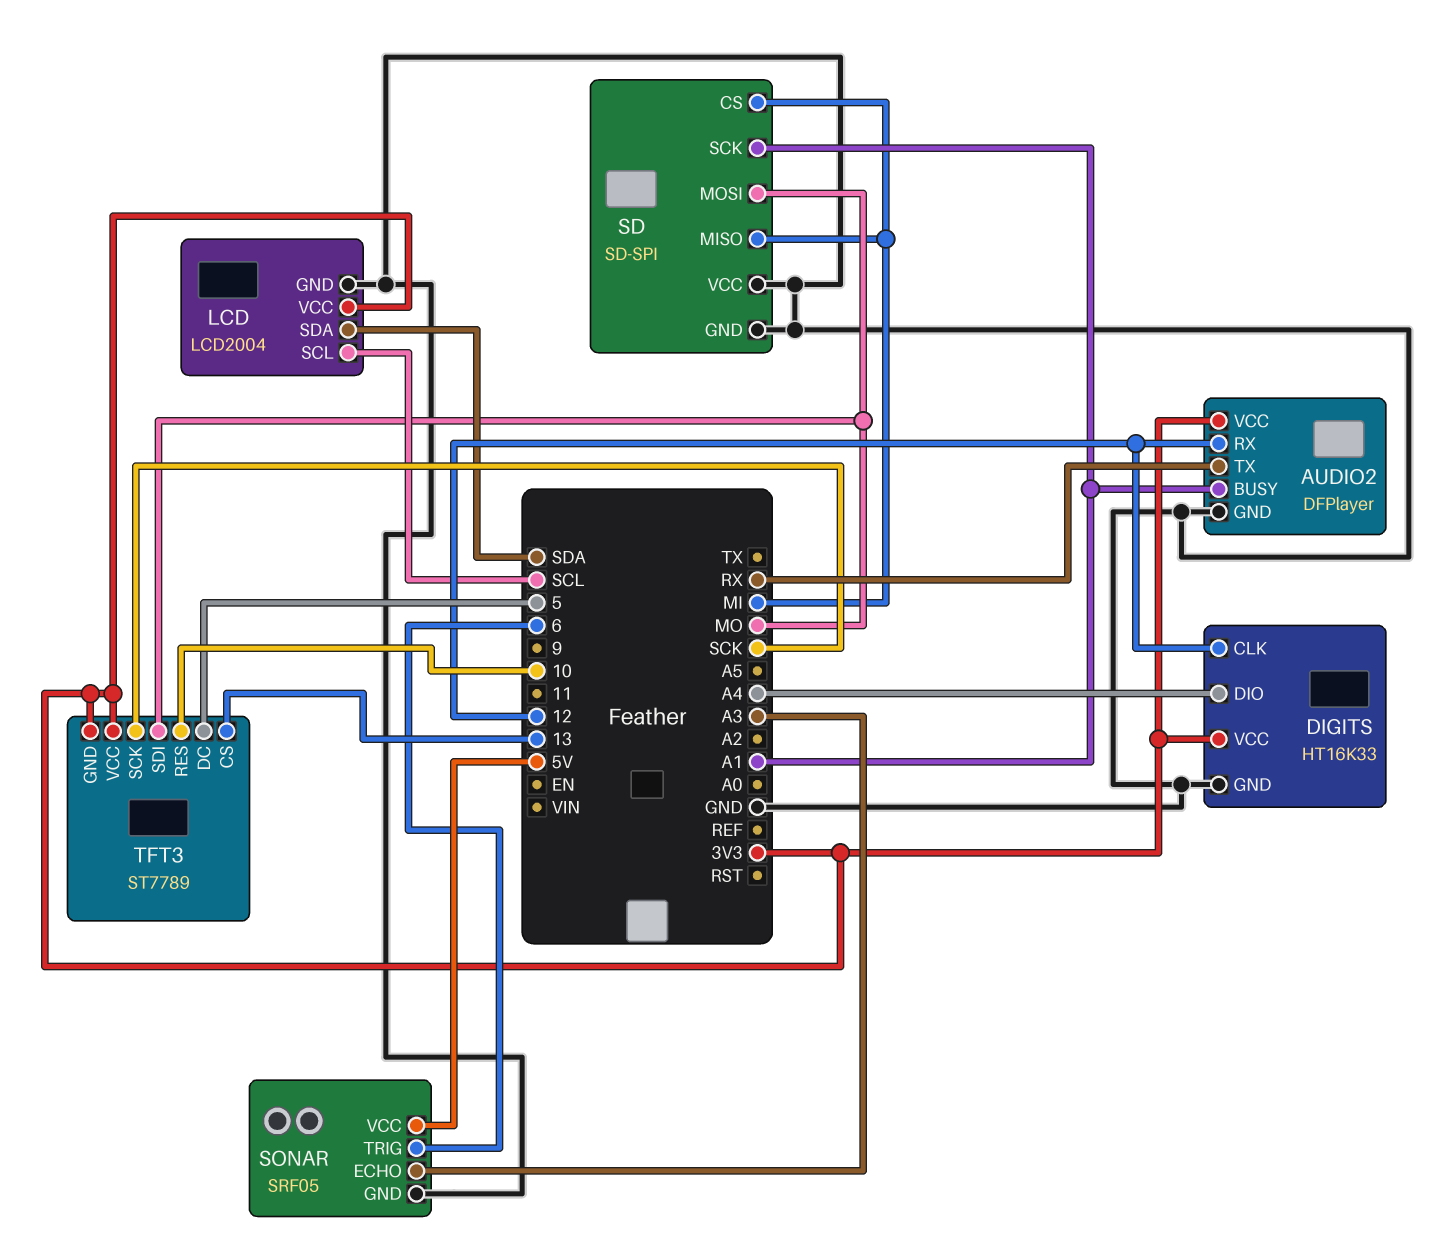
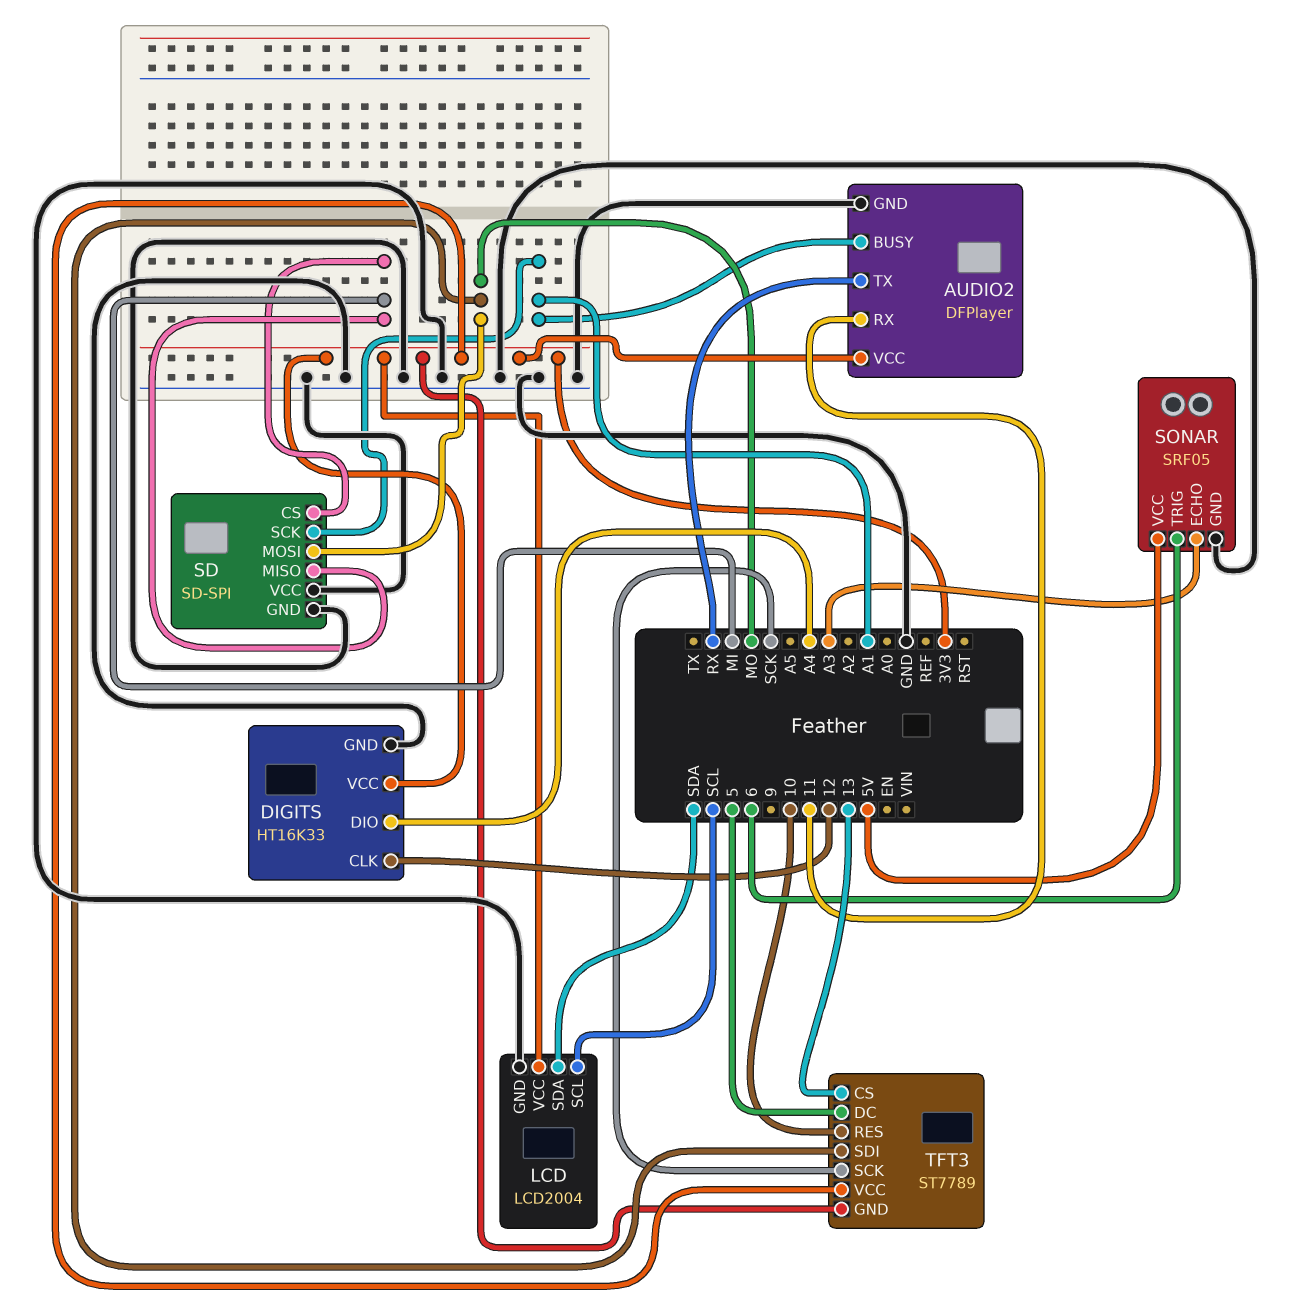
AUDIO2 pin RX: 12 -> 11

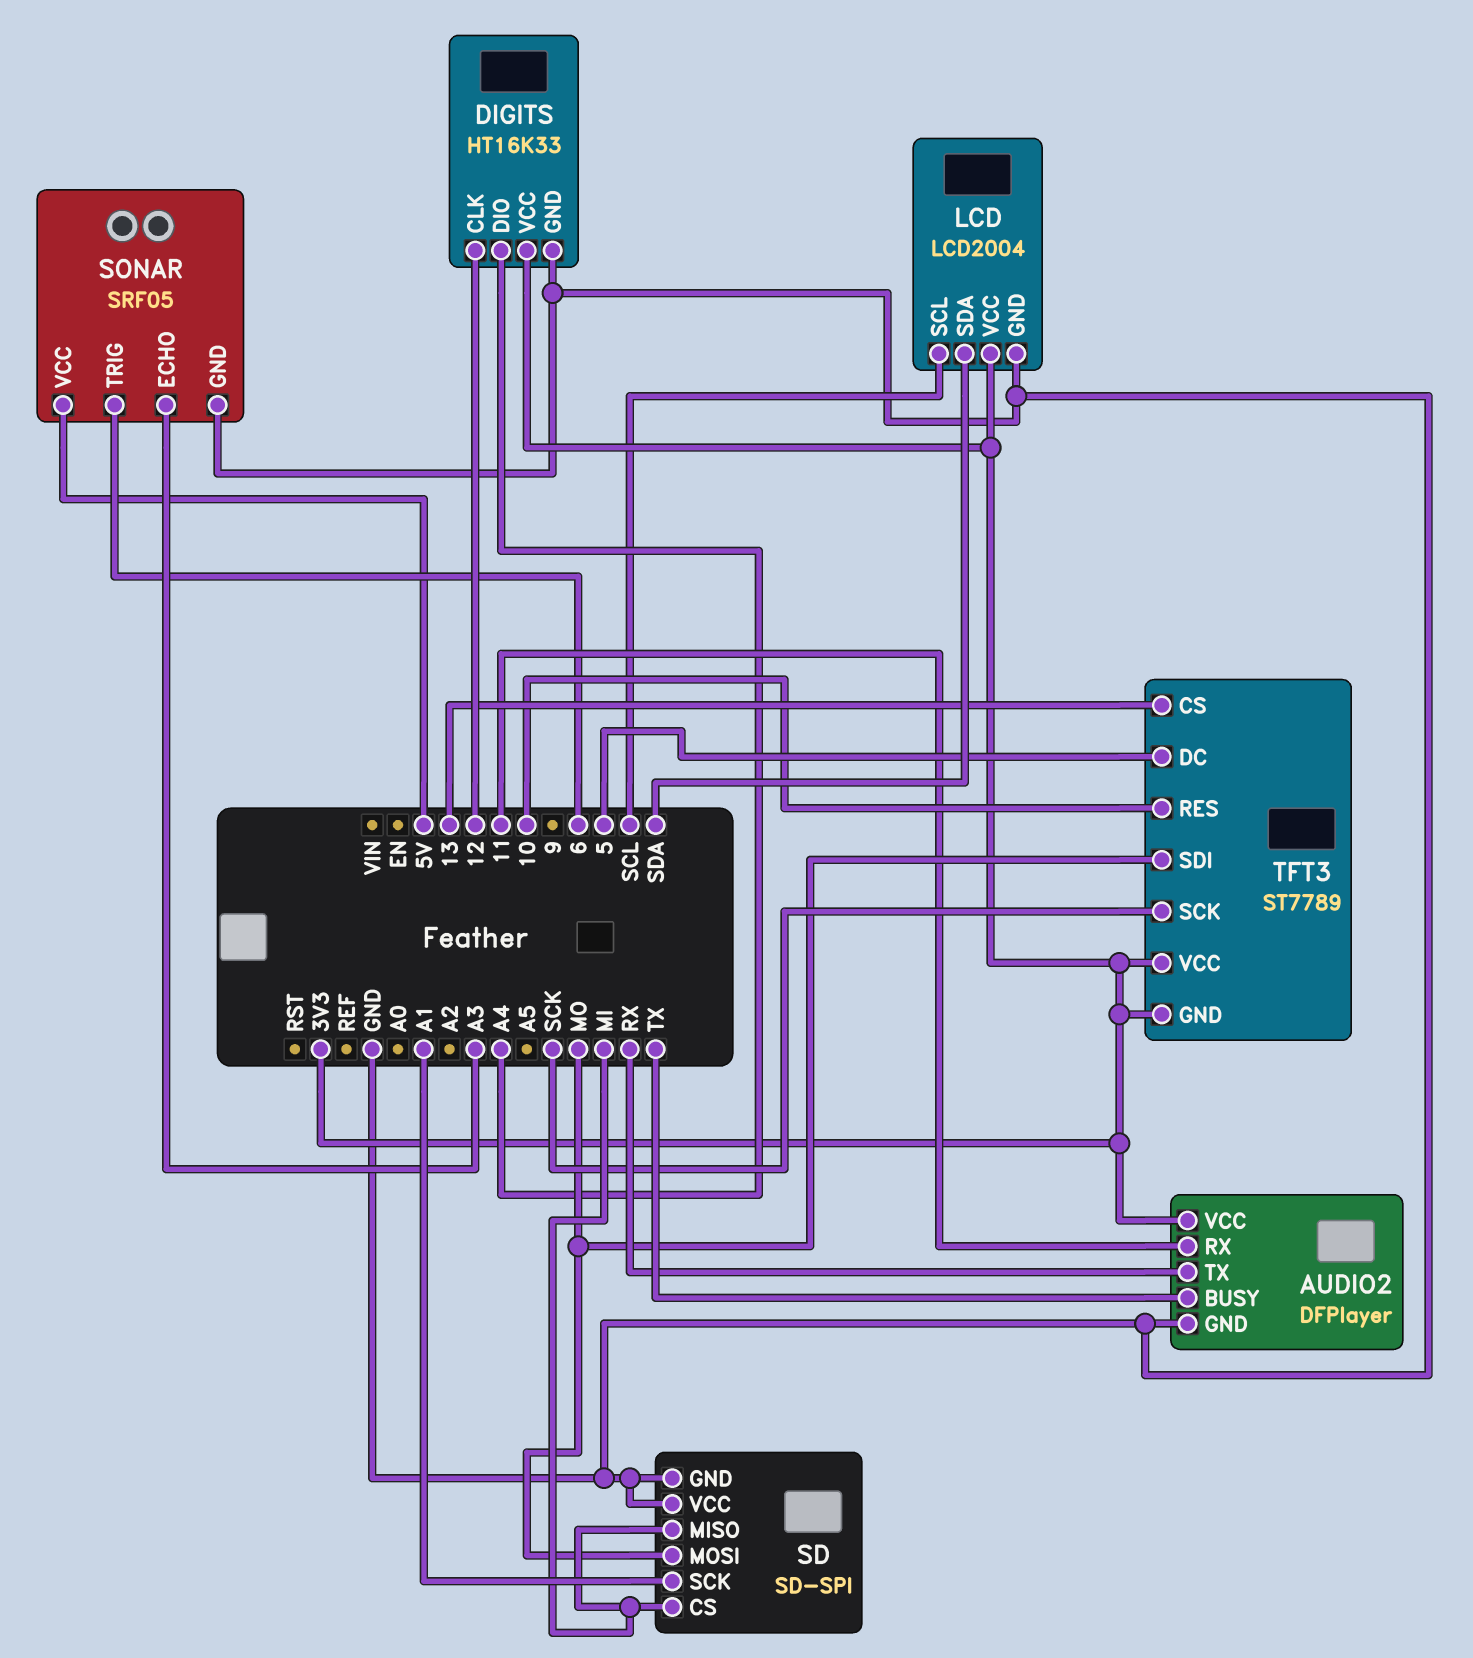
AUDIO2 pin BUSY: A1 -> TX

